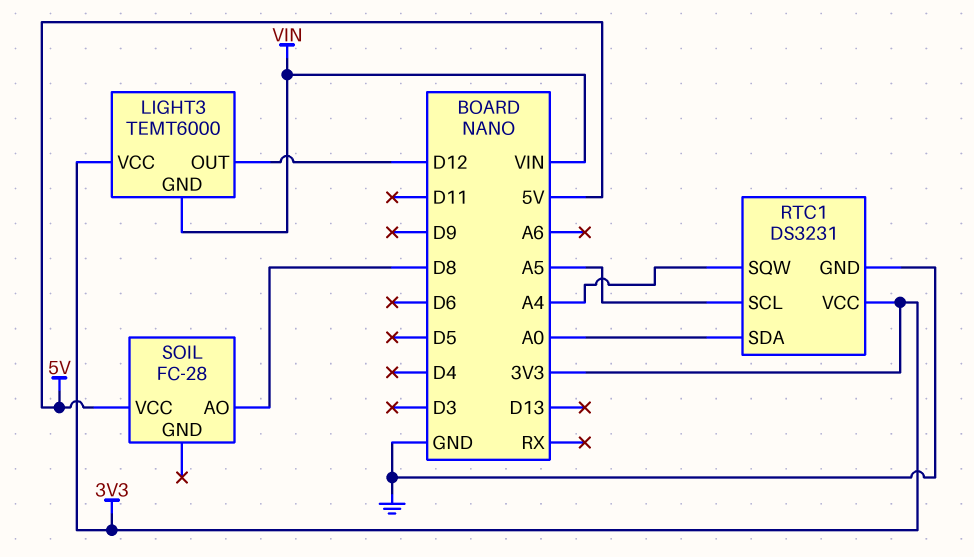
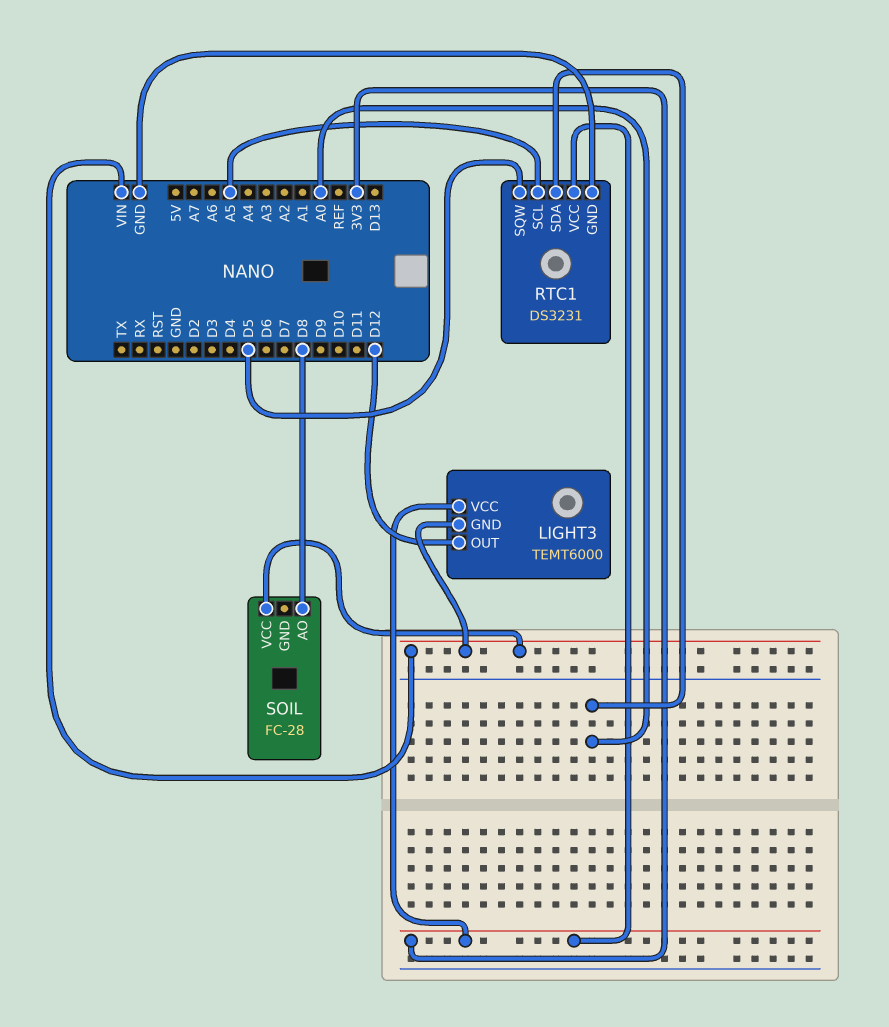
RTC1 pin SQW: A4 -> D5
SOIL pin VCC: 5V -> VIN

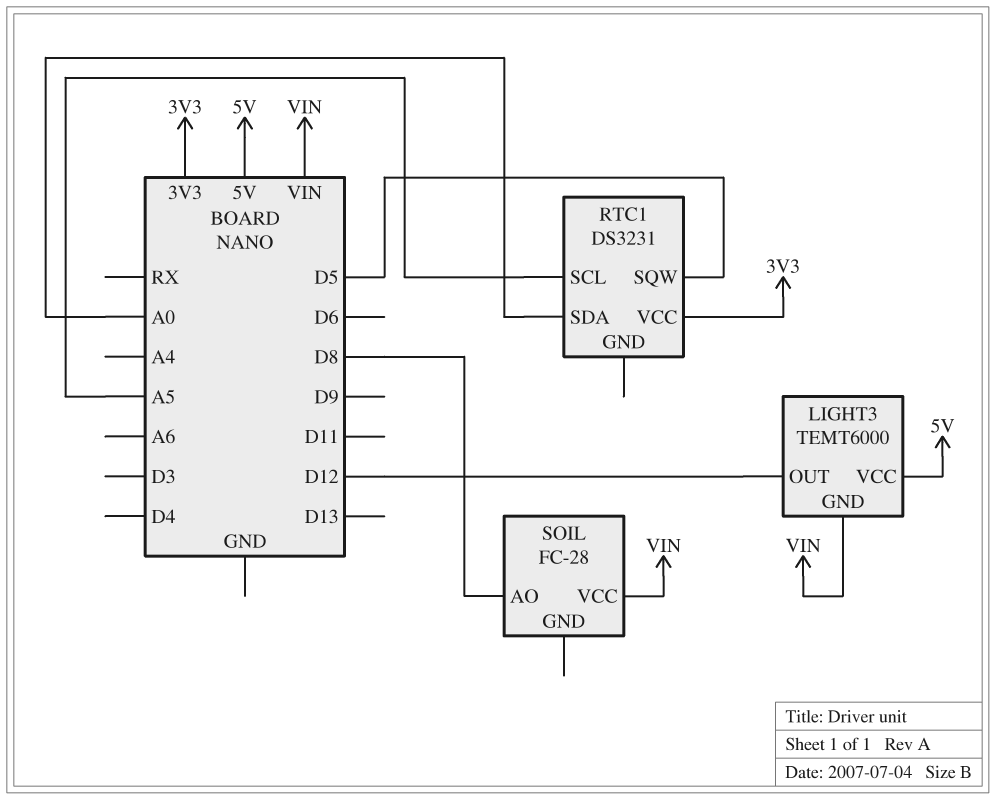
LIGHT3 pin VCC: 3V3 -> 5V
RTC1 pin GND: GND -> none

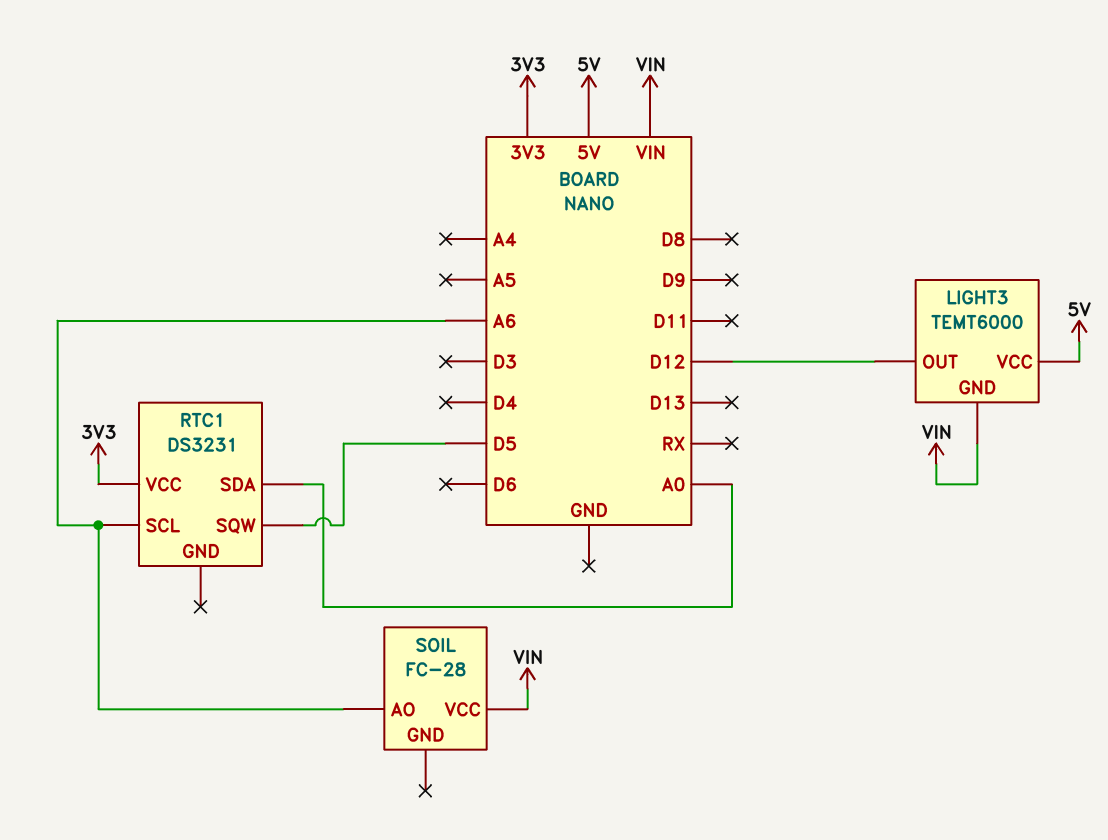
RTC1 pin SCL: A5 -> A6
SOIL pin AO: D8 -> A6

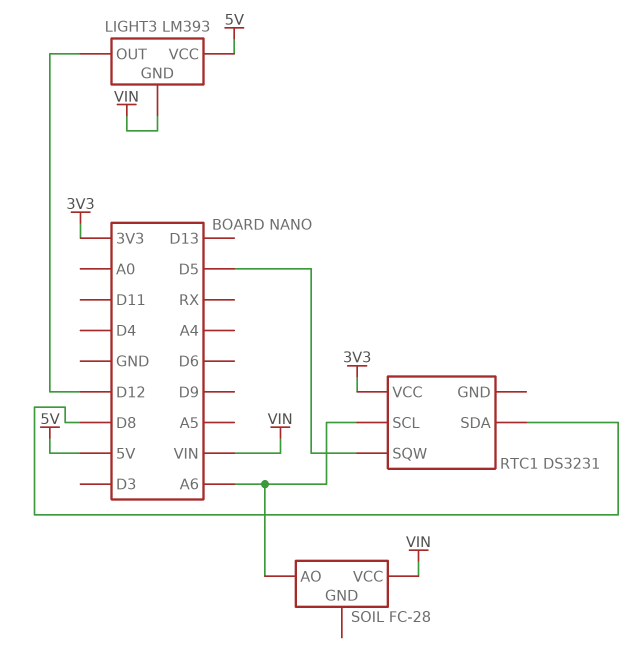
LIGHT3: TEMT6000 -> LM393
RTC1 pin SDA: A0 -> D8

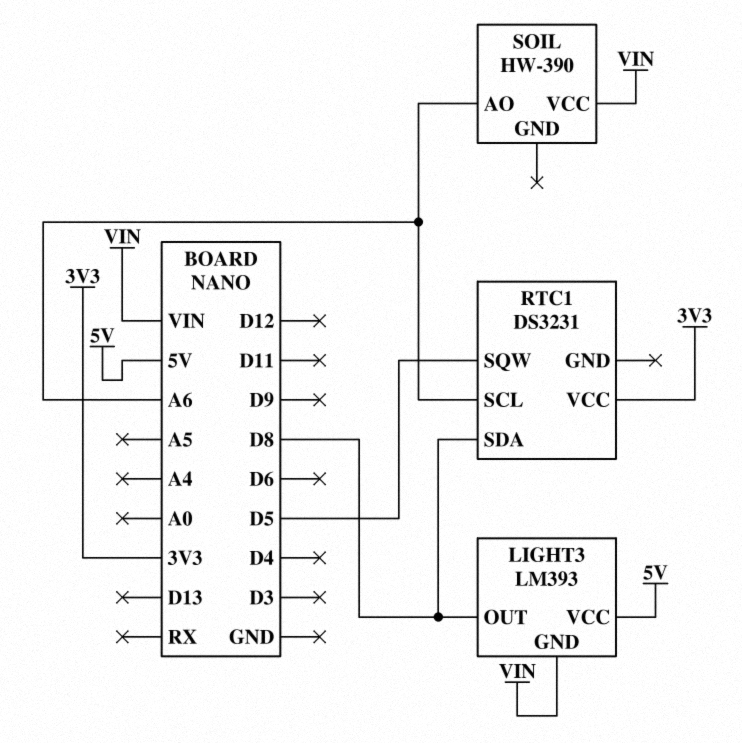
LIGHT3 pin OUT: D12 -> D8
SOIL: FC-28 -> HW-390

